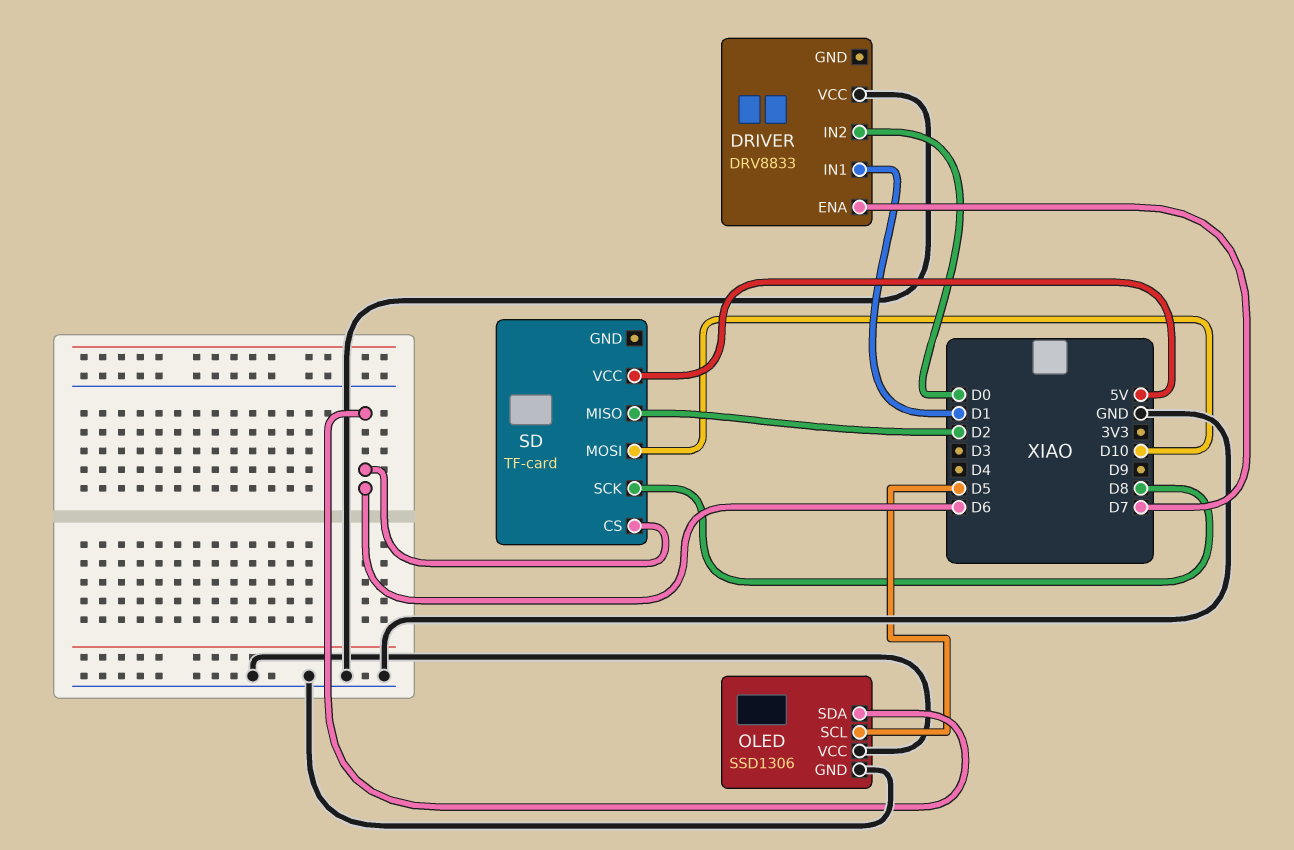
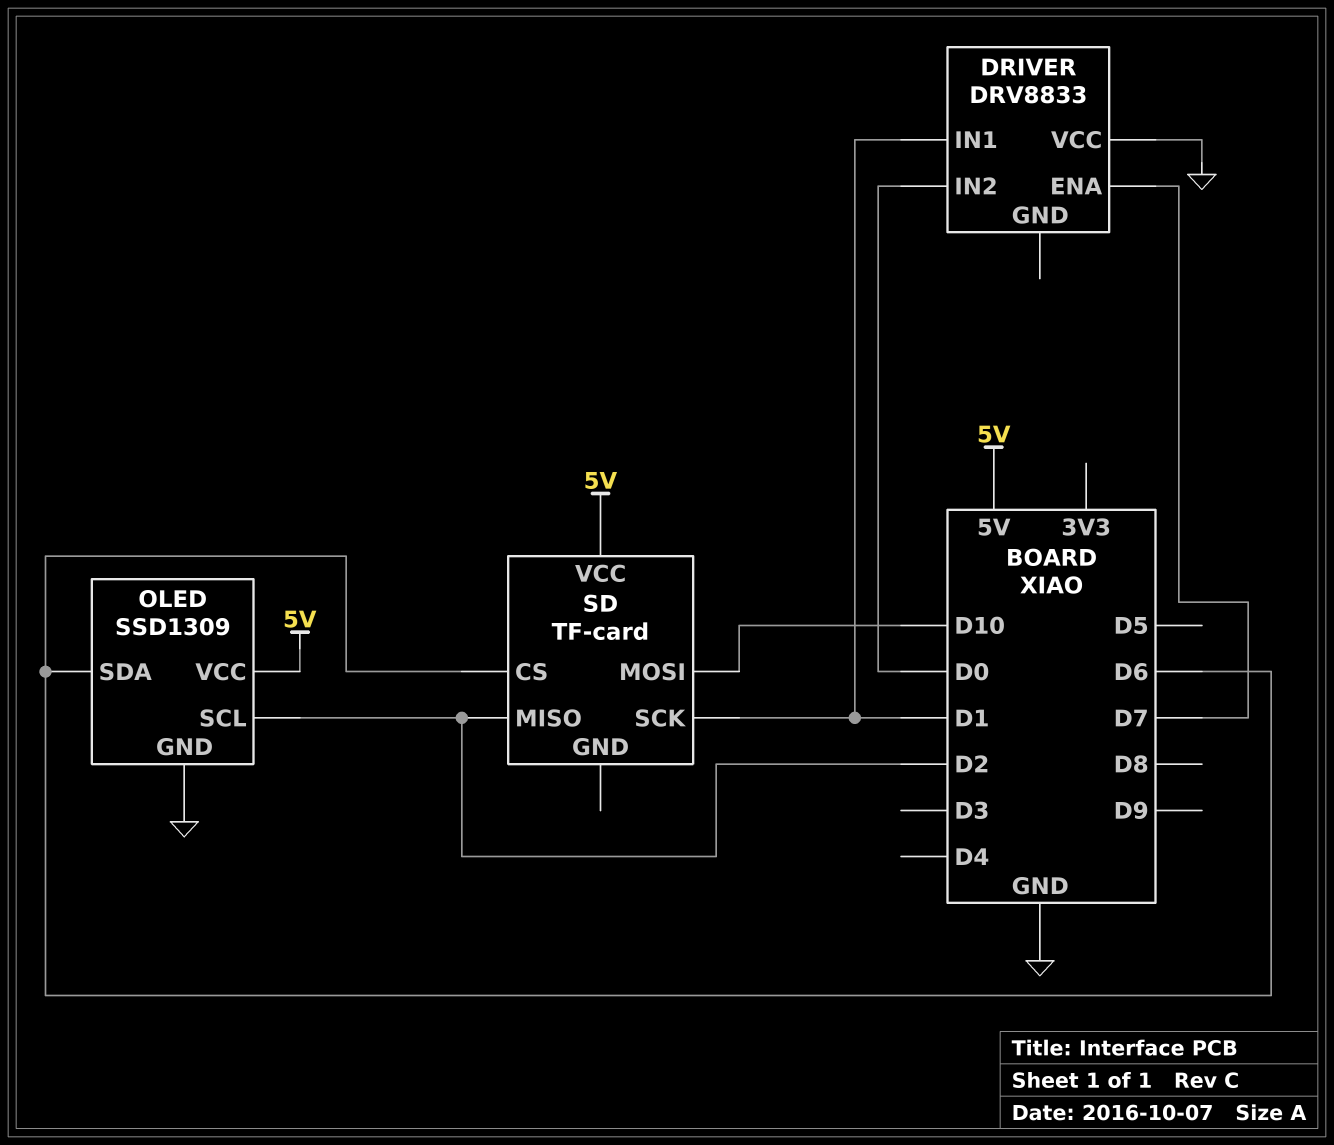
OLED: SSD1306 -> SSD1309
OLED pin SCL: D5 -> D2
OLED pin VCC: GND -> 5V
SD pin SCK: D8 -> D1

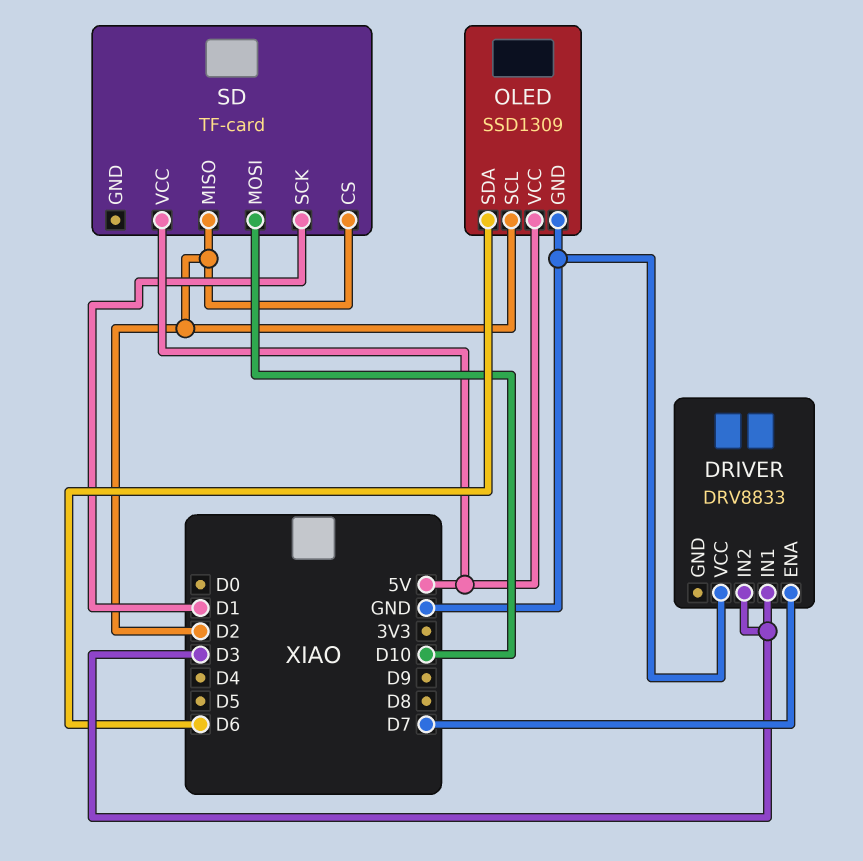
DRIVER pin IN1: D1 -> D3
DRIVER pin IN2: D0 -> D3
SD pin CS: D6 -> D2

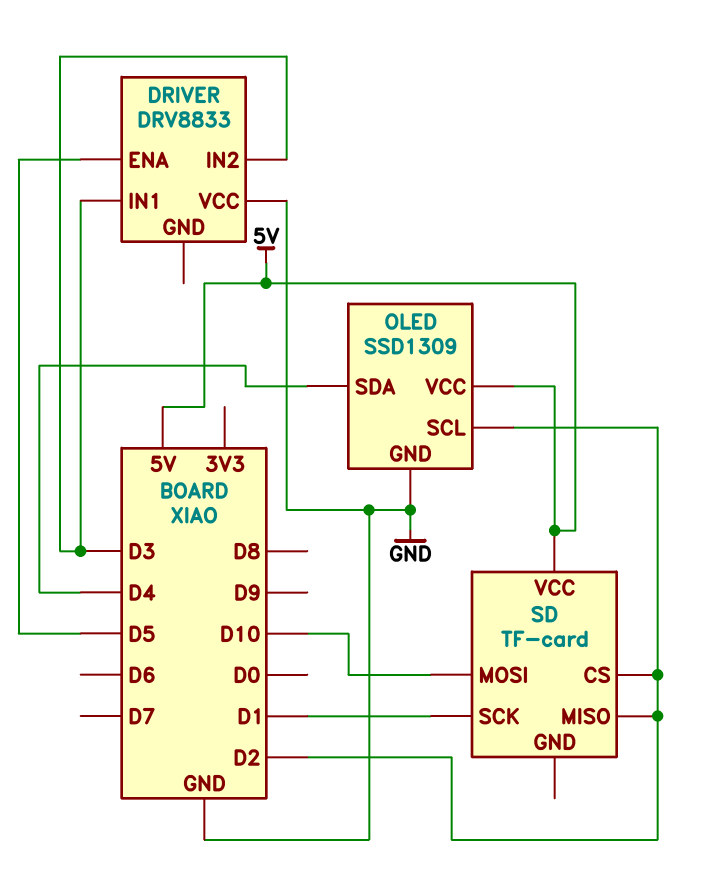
DRIVER pin ENA: D7 -> D5
OLED pin SDA: D6 -> D4

